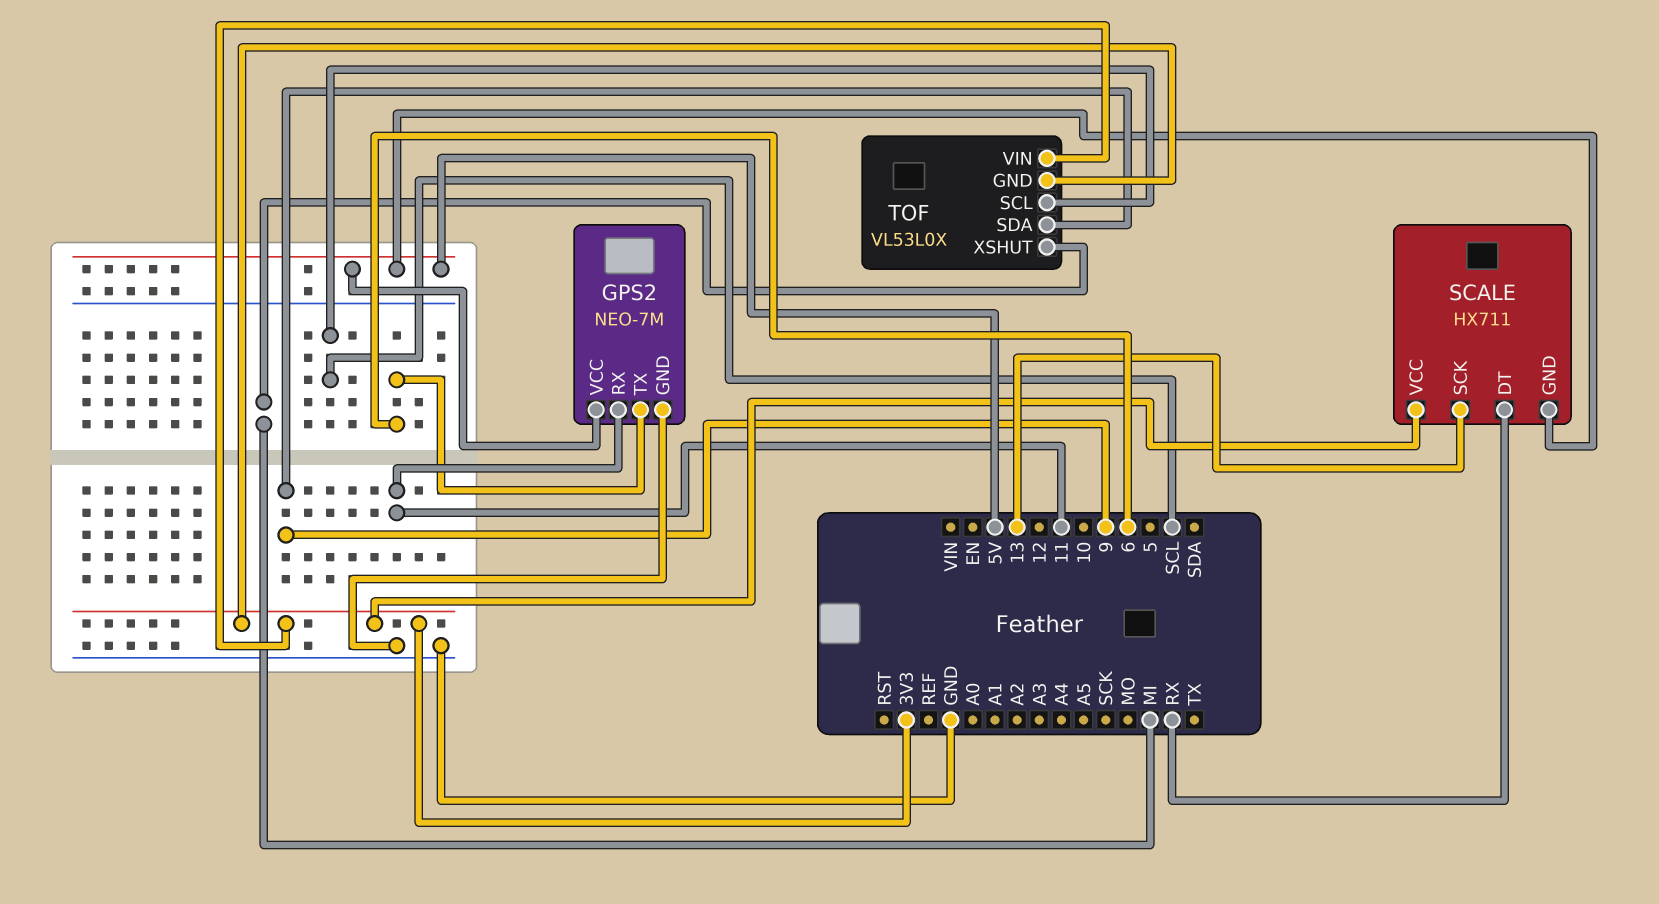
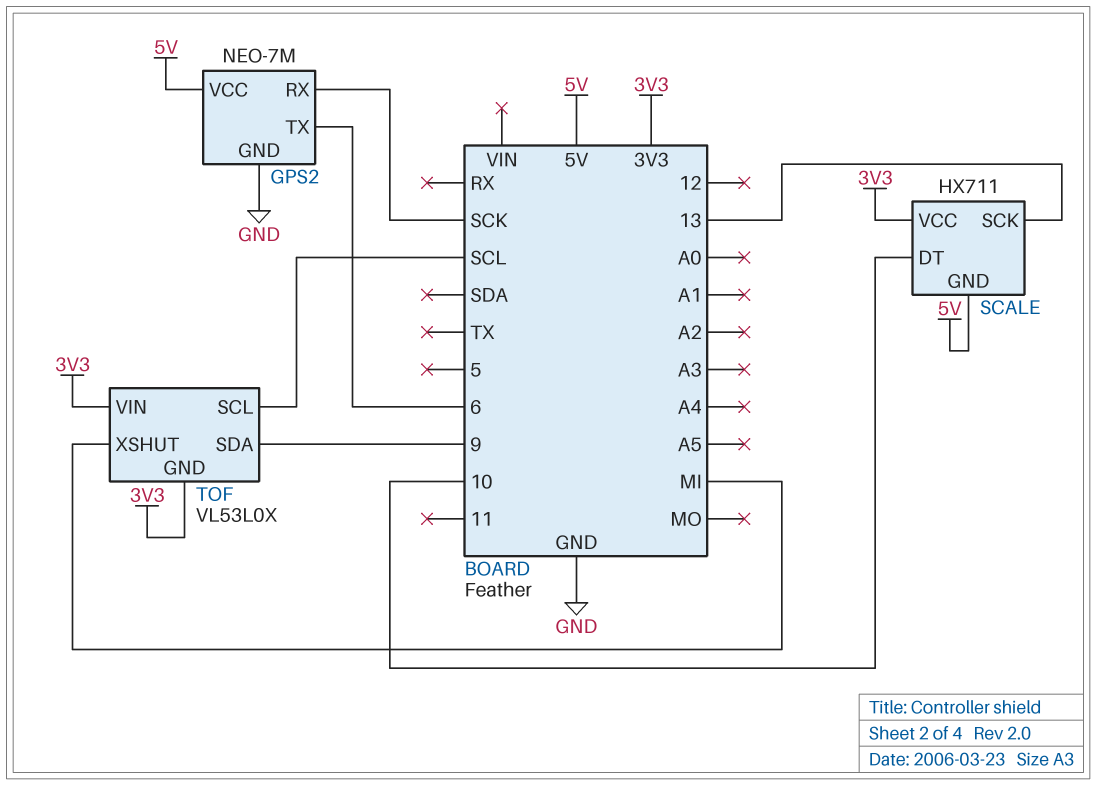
GPS2 pin RX: 11 -> SCK
SCALE pin DT: RX -> 10

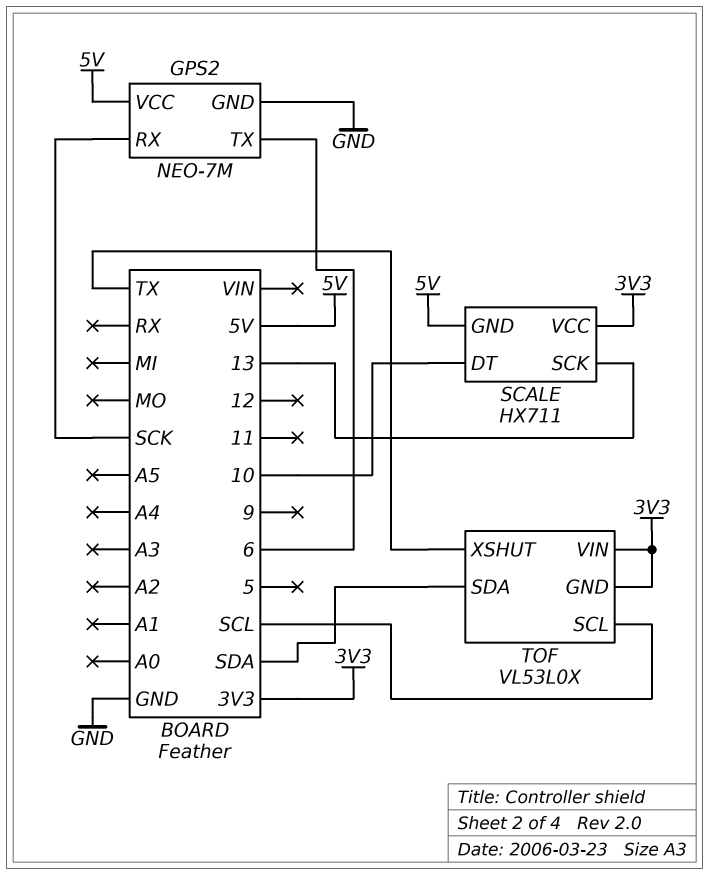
TOF pin SDA: 9 -> SDA
TOF pin XSHUT: MI -> TX

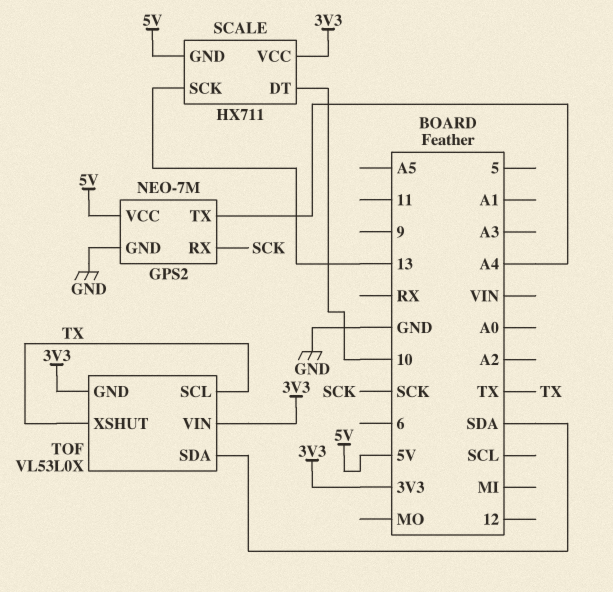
GPS2 pin TX: 6 -> A4
TOF pin SCL: SCL -> TX

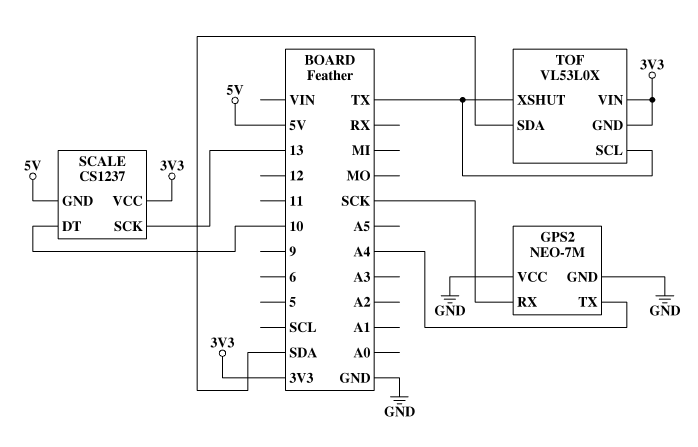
GPS2 pin VCC: 5V -> GND
SCALE: HX711 -> CS1237

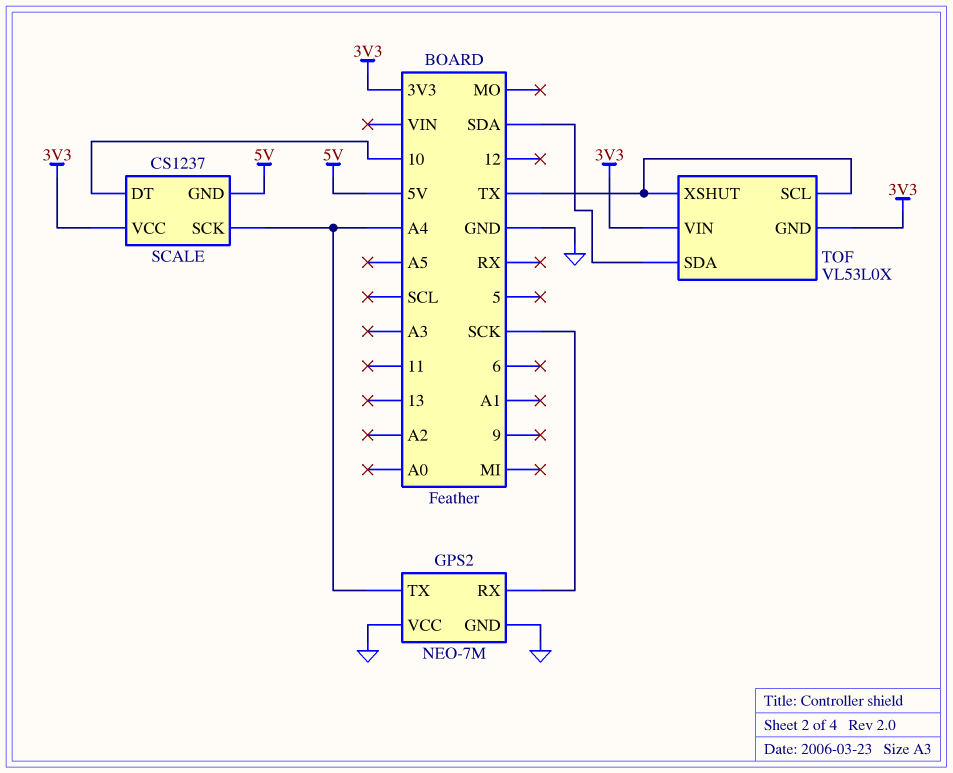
SCALE pin SCK: 13 -> A4

